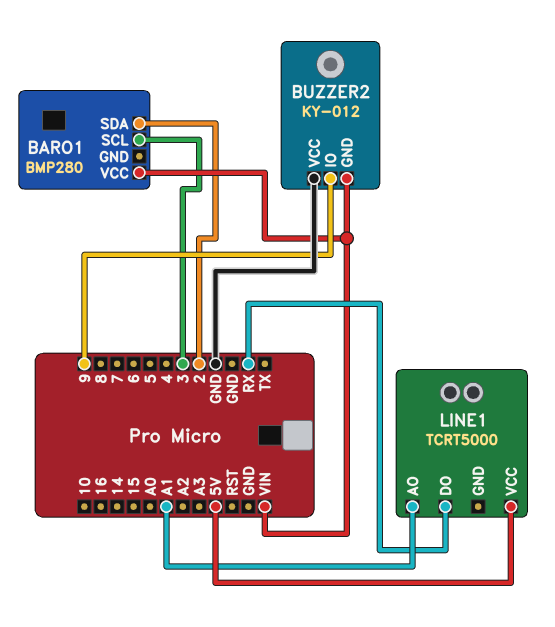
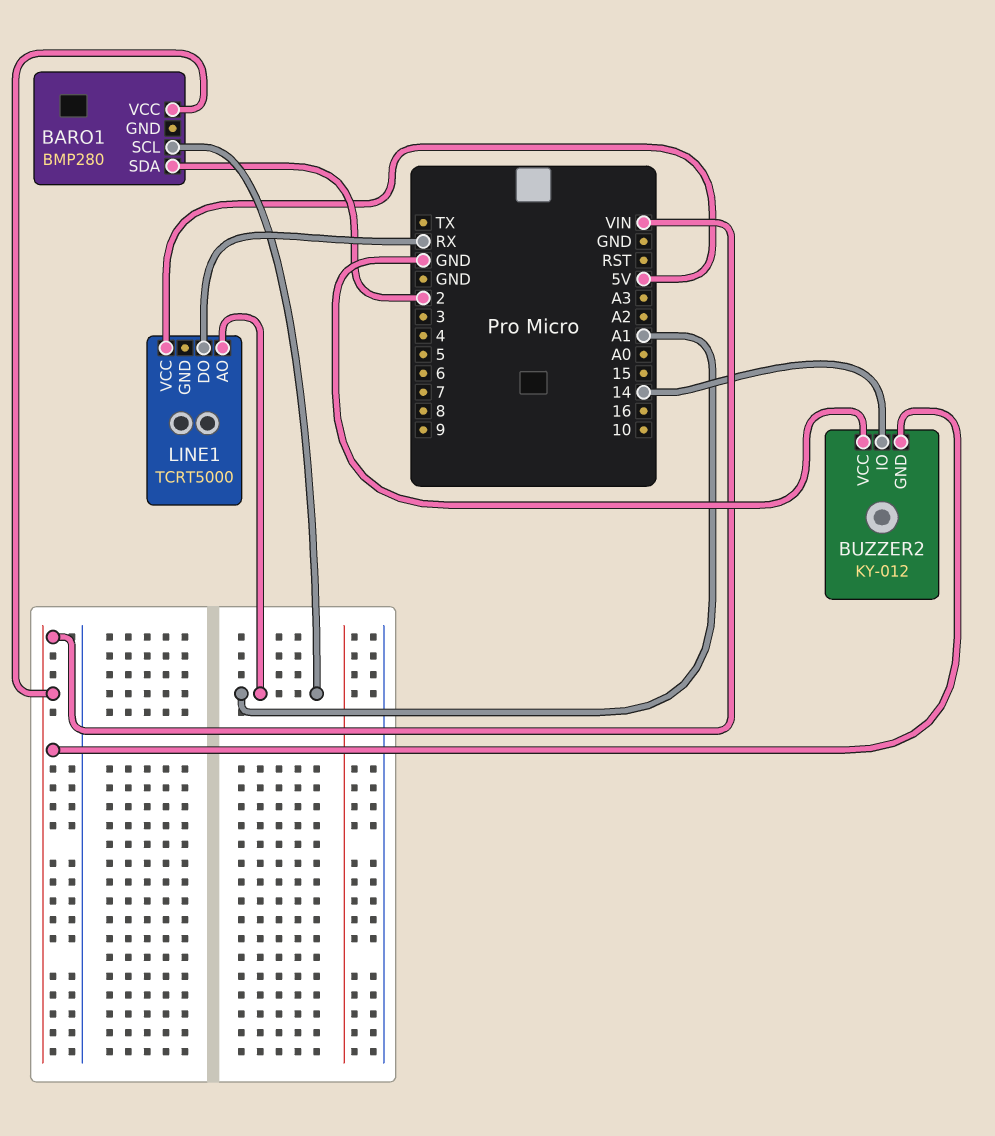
BARO1 pin SCL: 3 -> A1
BUZZER2 pin IO: 9 -> 14

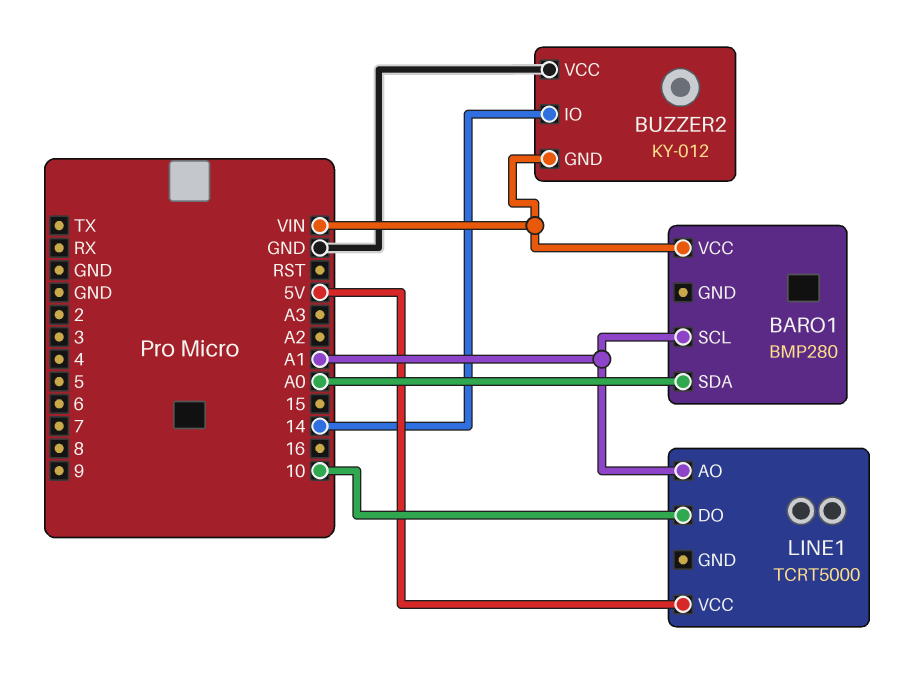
BARO1 pin SDA: 2 -> A0
LINE1 pin DO: RX -> 10

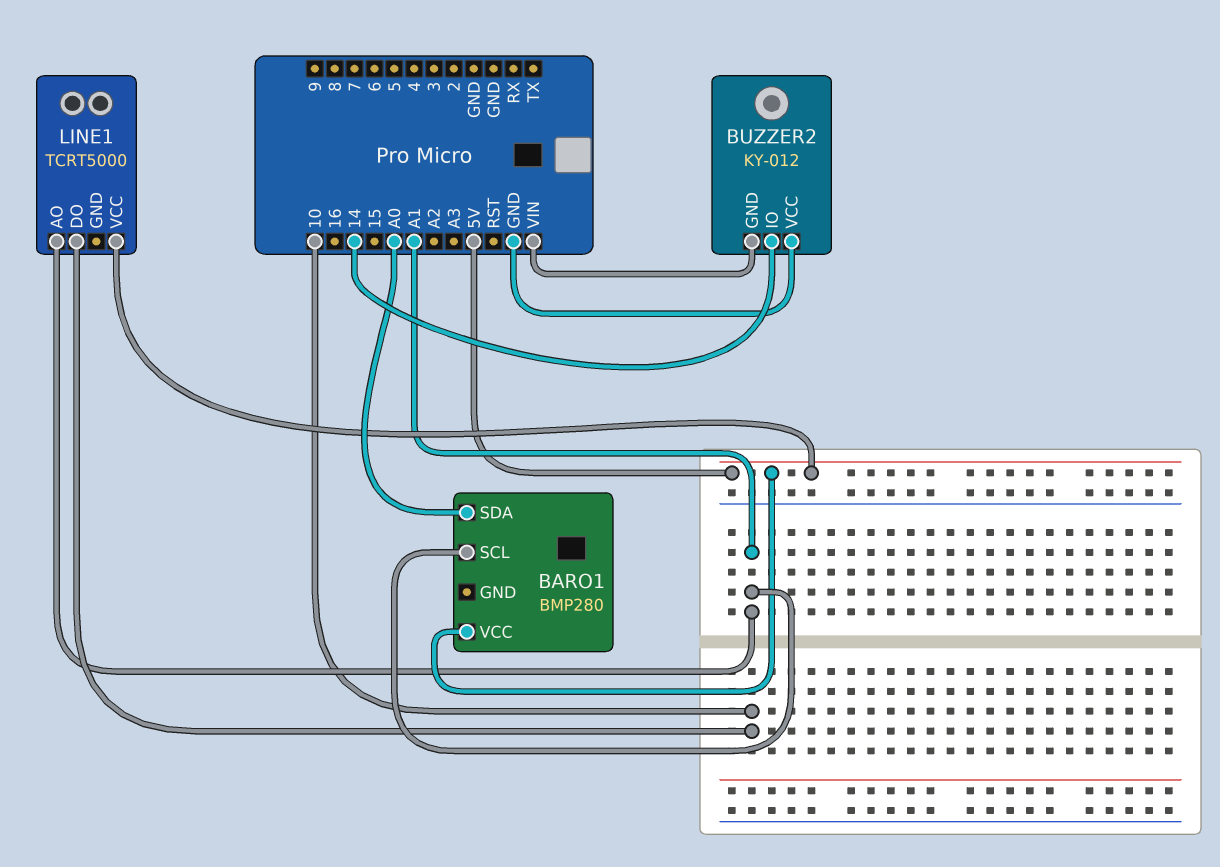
BARO1 pin VCC: VIN -> 5V

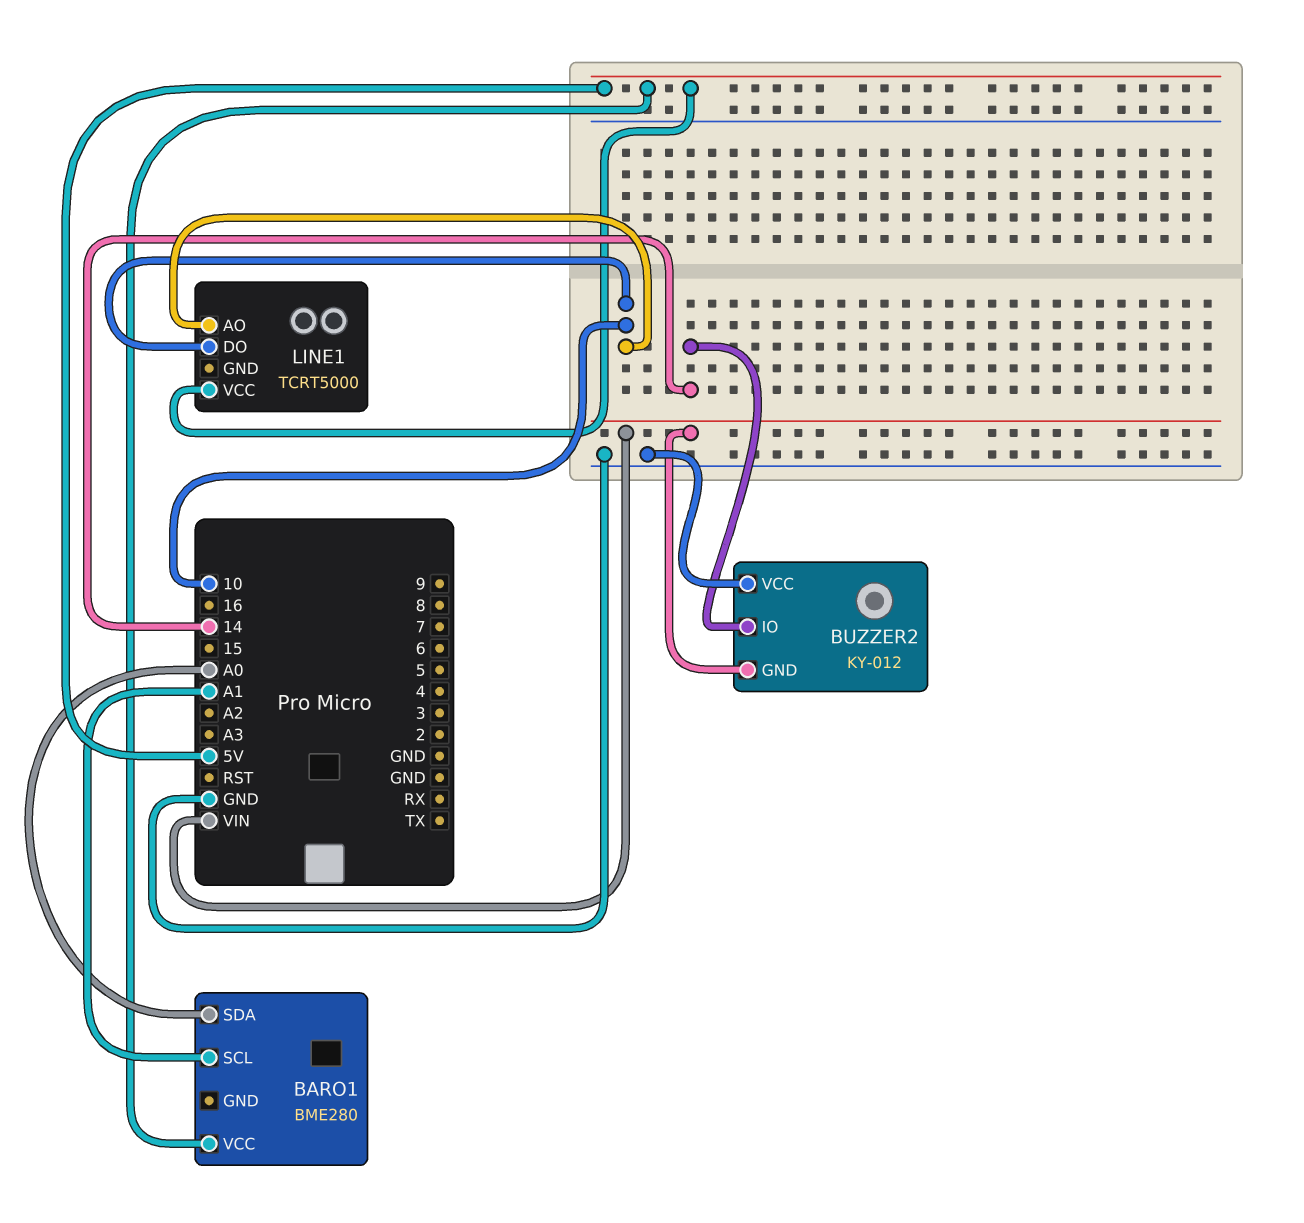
BARO1: BMP280 -> BME280
LINE1 pin AO: A1 -> 10

